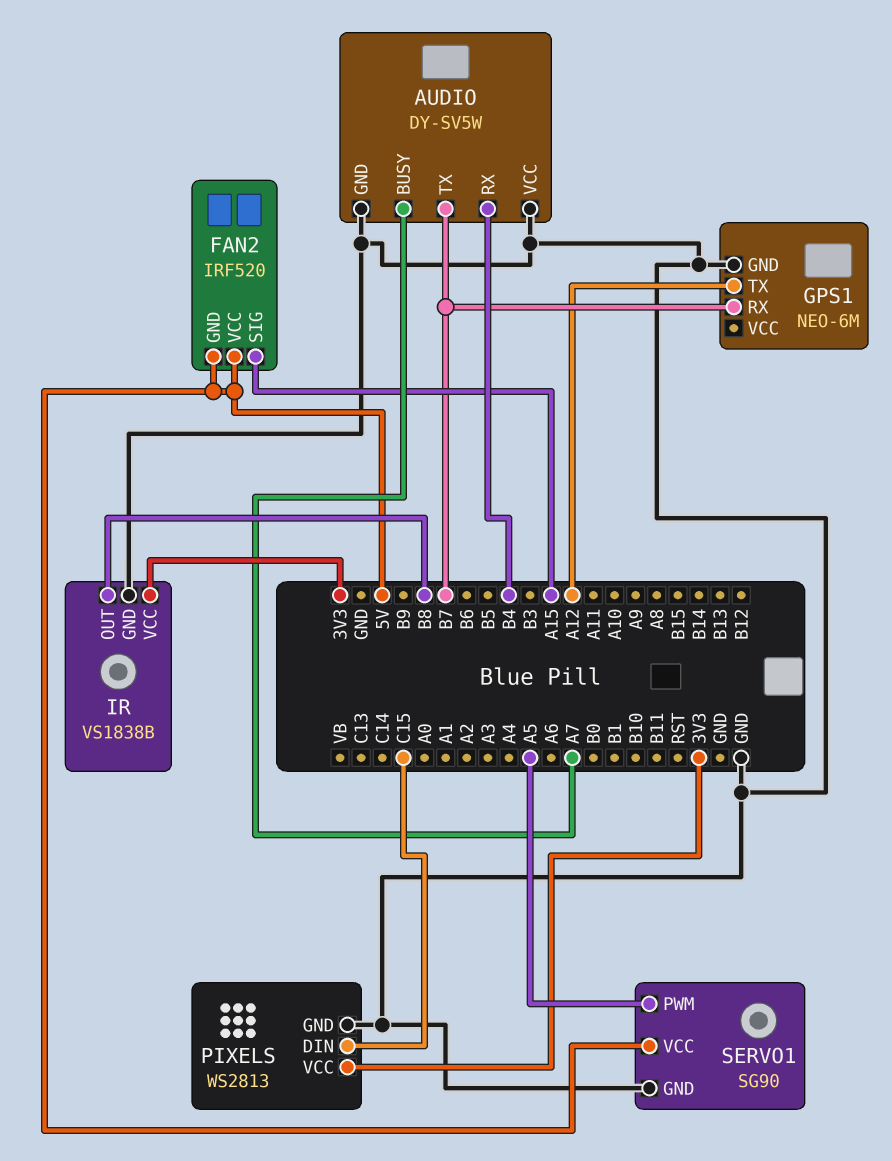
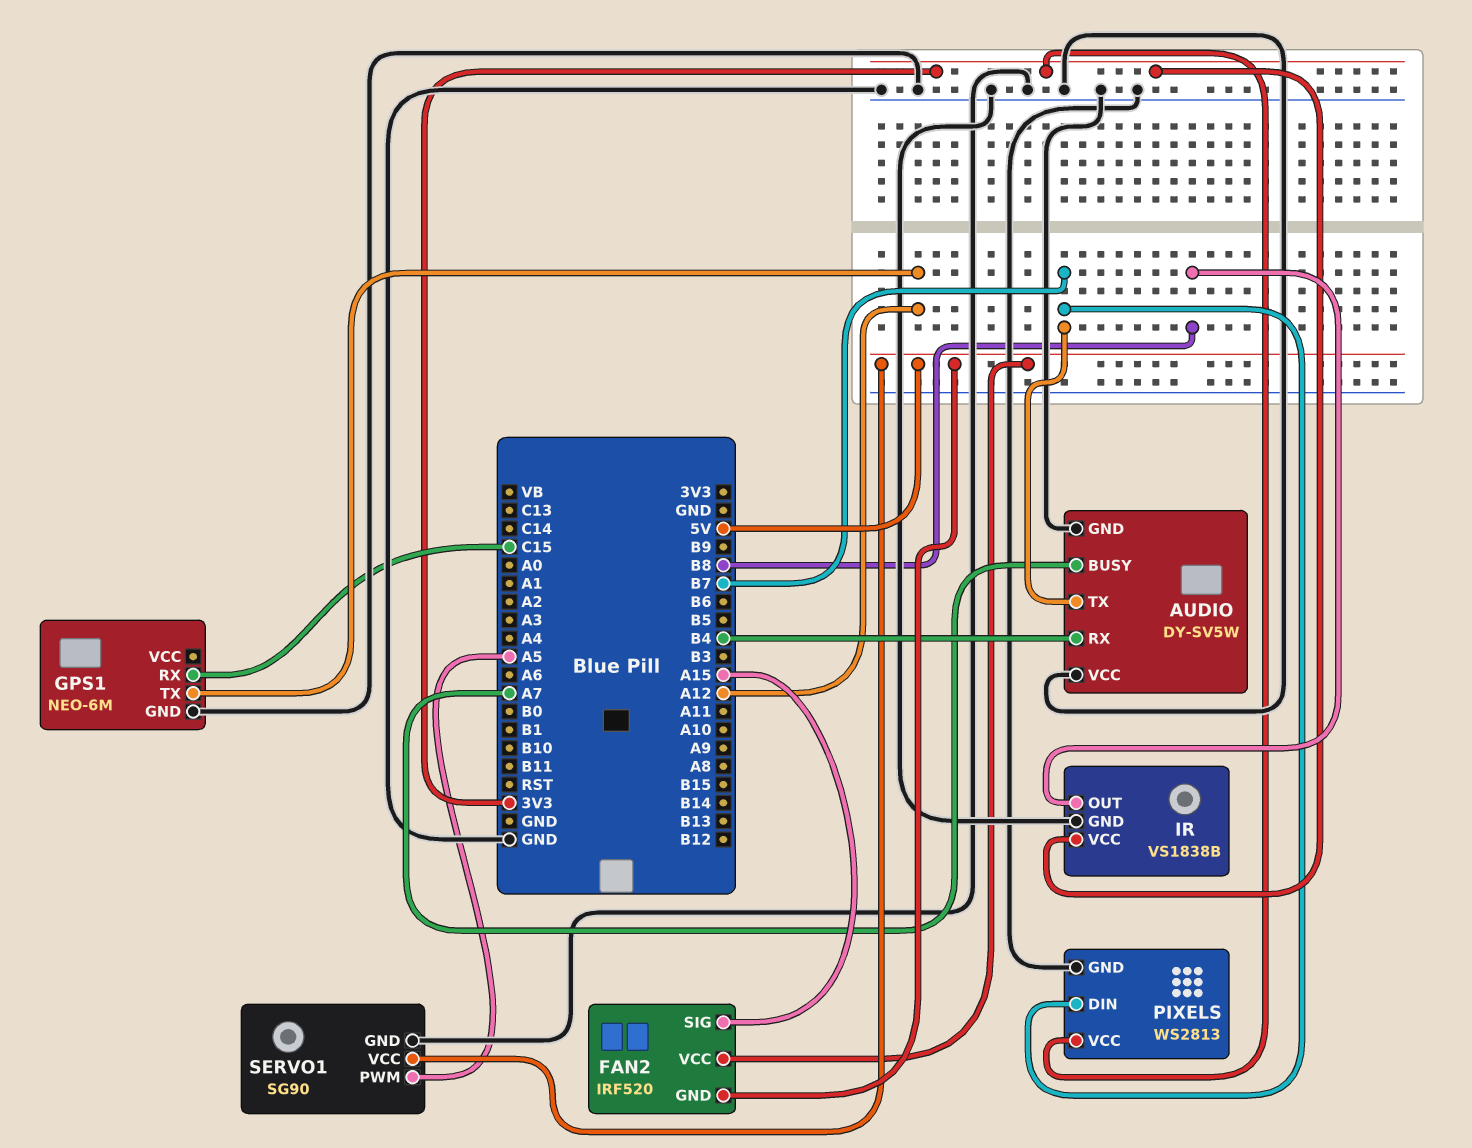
GPS1 pin RX: B7 -> C15
PIXELS pin DIN: C15 -> B7

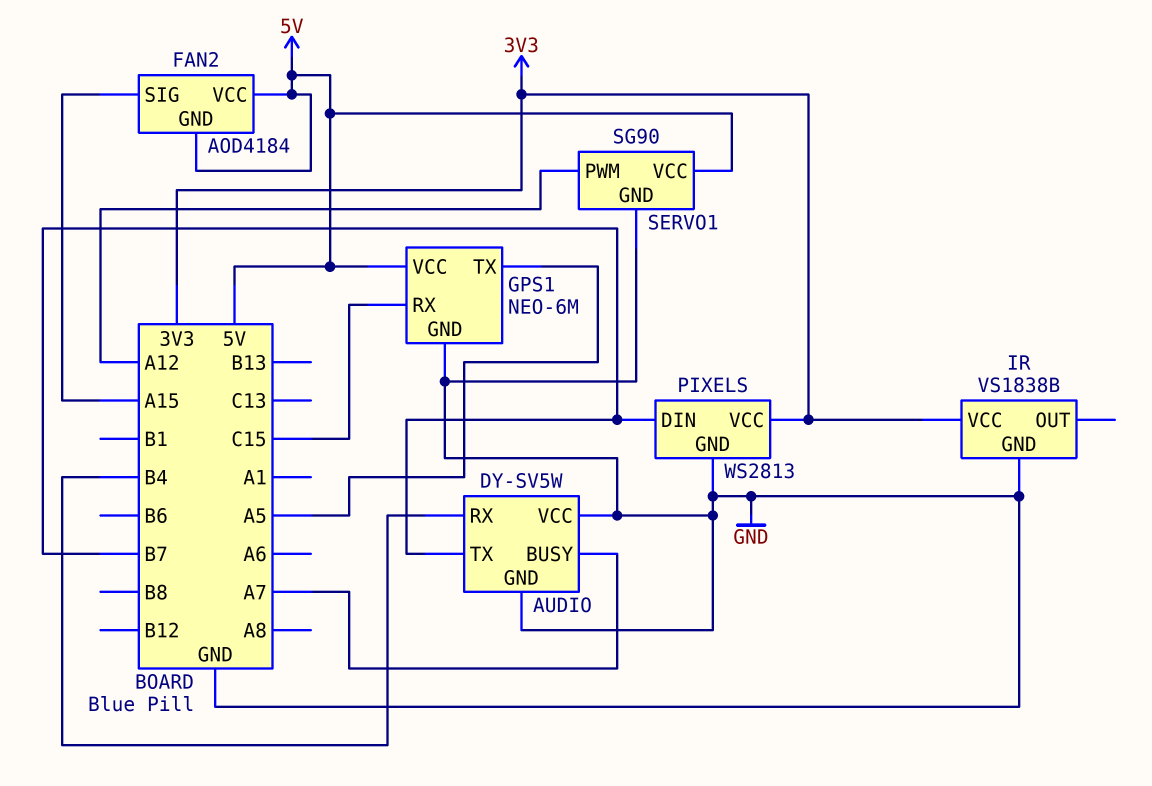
FAN2: IRF520 -> AOD4184
GPS1 pin TX: A12 -> A5
GPS1 pin VCC: none -> 5V
IR pin OUT: B8 -> none
SERVO1 pin PWM: A5 -> A12

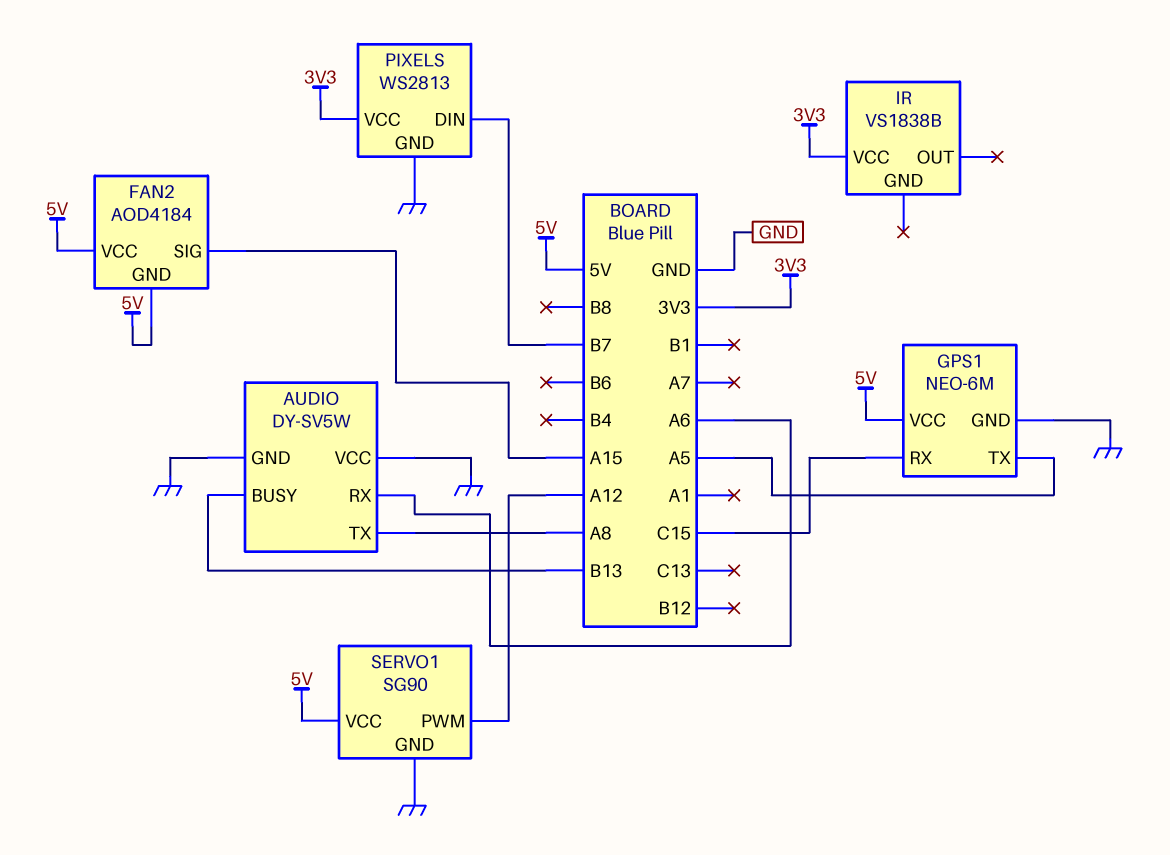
AUDIO pin BUSY: A7 -> B13
AUDIO pin RX: B4 -> A6
AUDIO pin TX: B7 -> A8
IR pin GND: GND -> none

